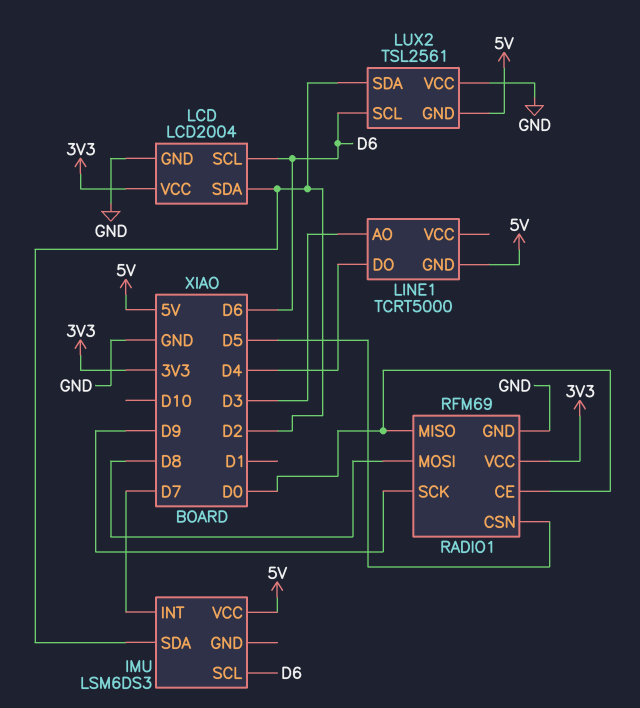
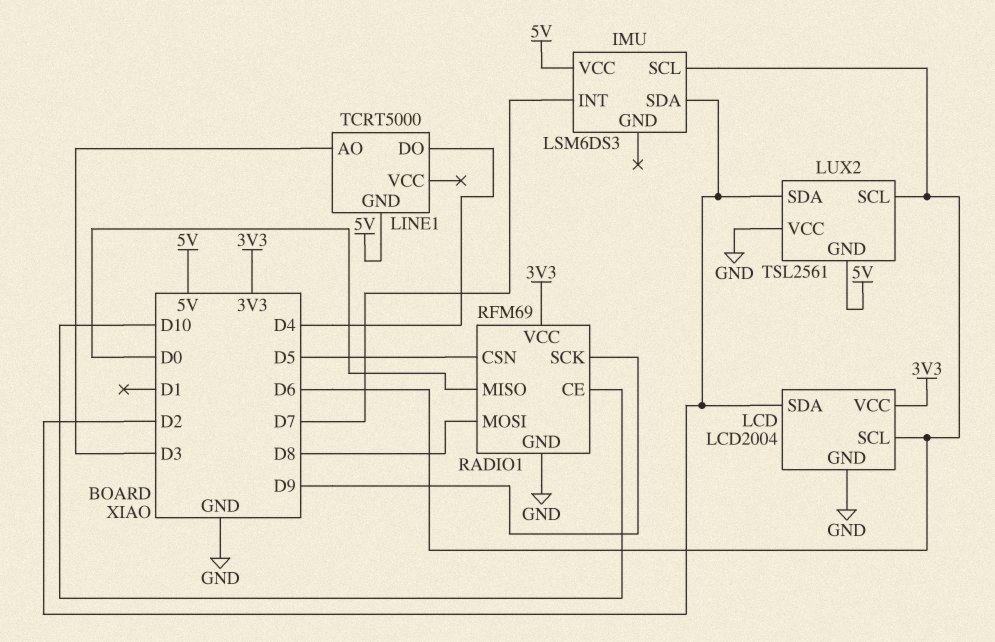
RADIO1 pin CE: D0 -> D10

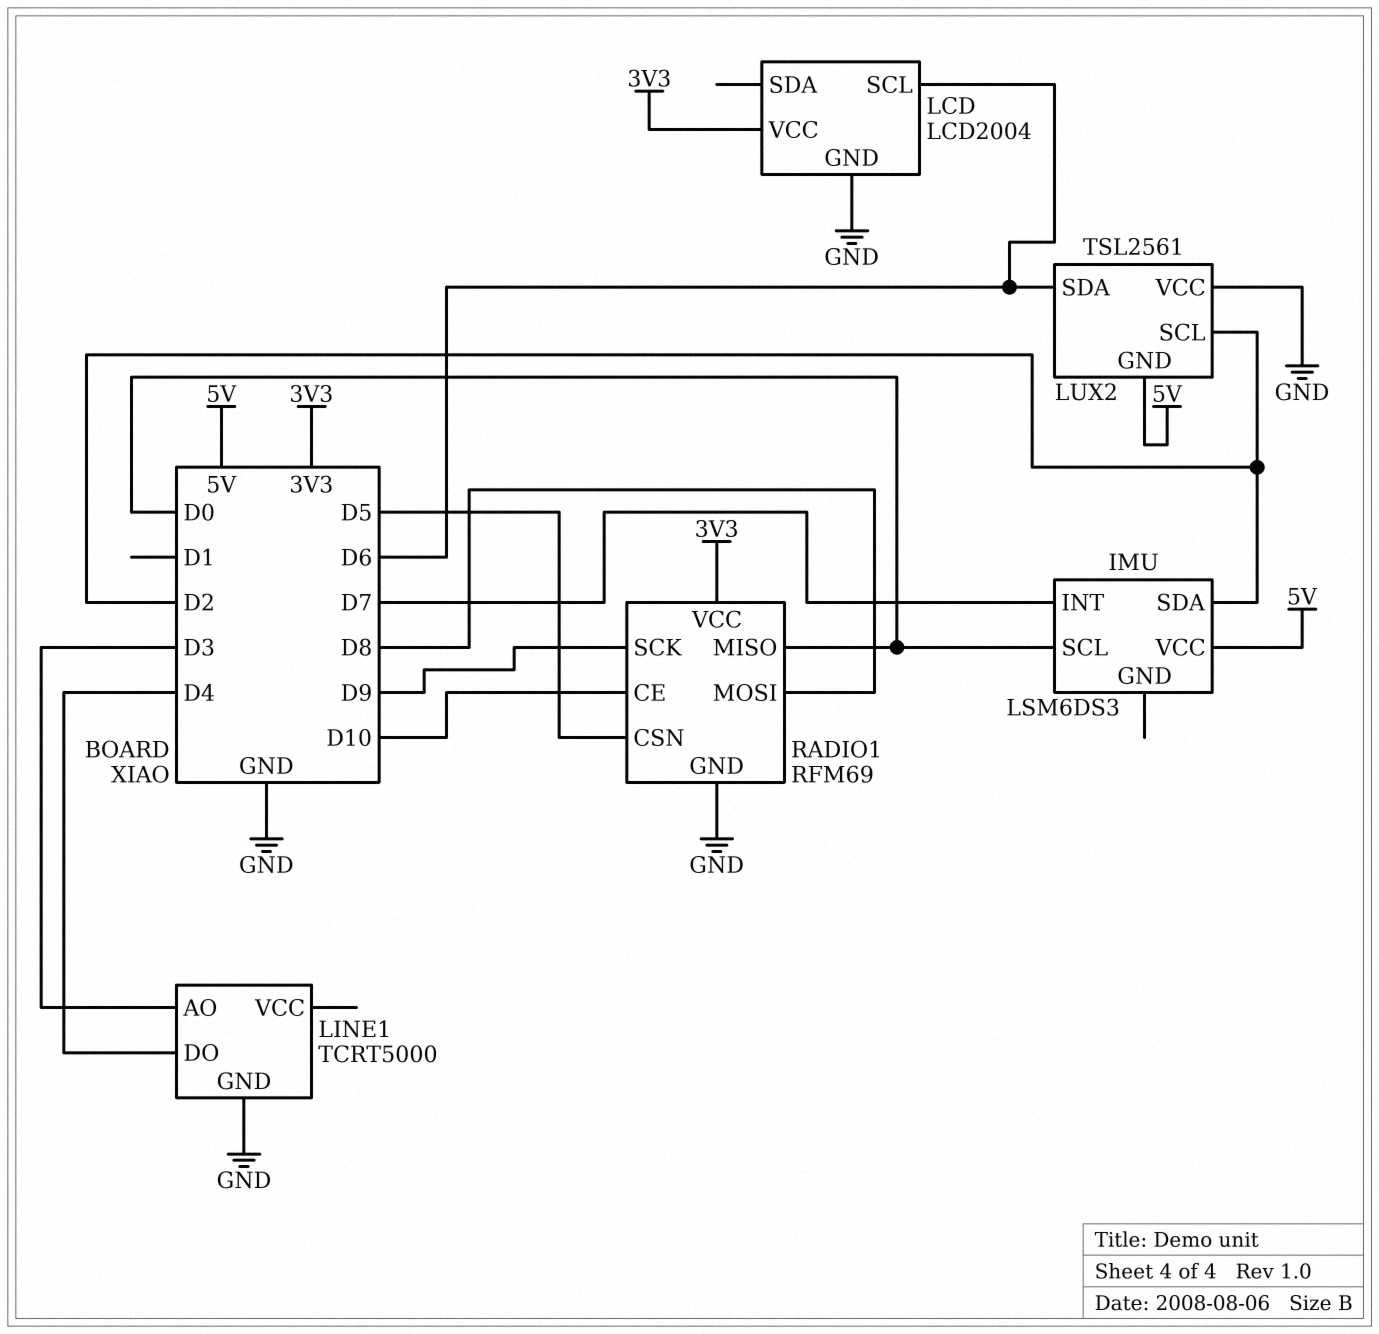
IMU pin SCL: D6 -> D0
LCD pin SDA: D2 -> none
LINE1 pin GND: 5V -> GND
LUX2 pin SCL: D6 -> D2
LUX2 pin SDA: D2 -> D6

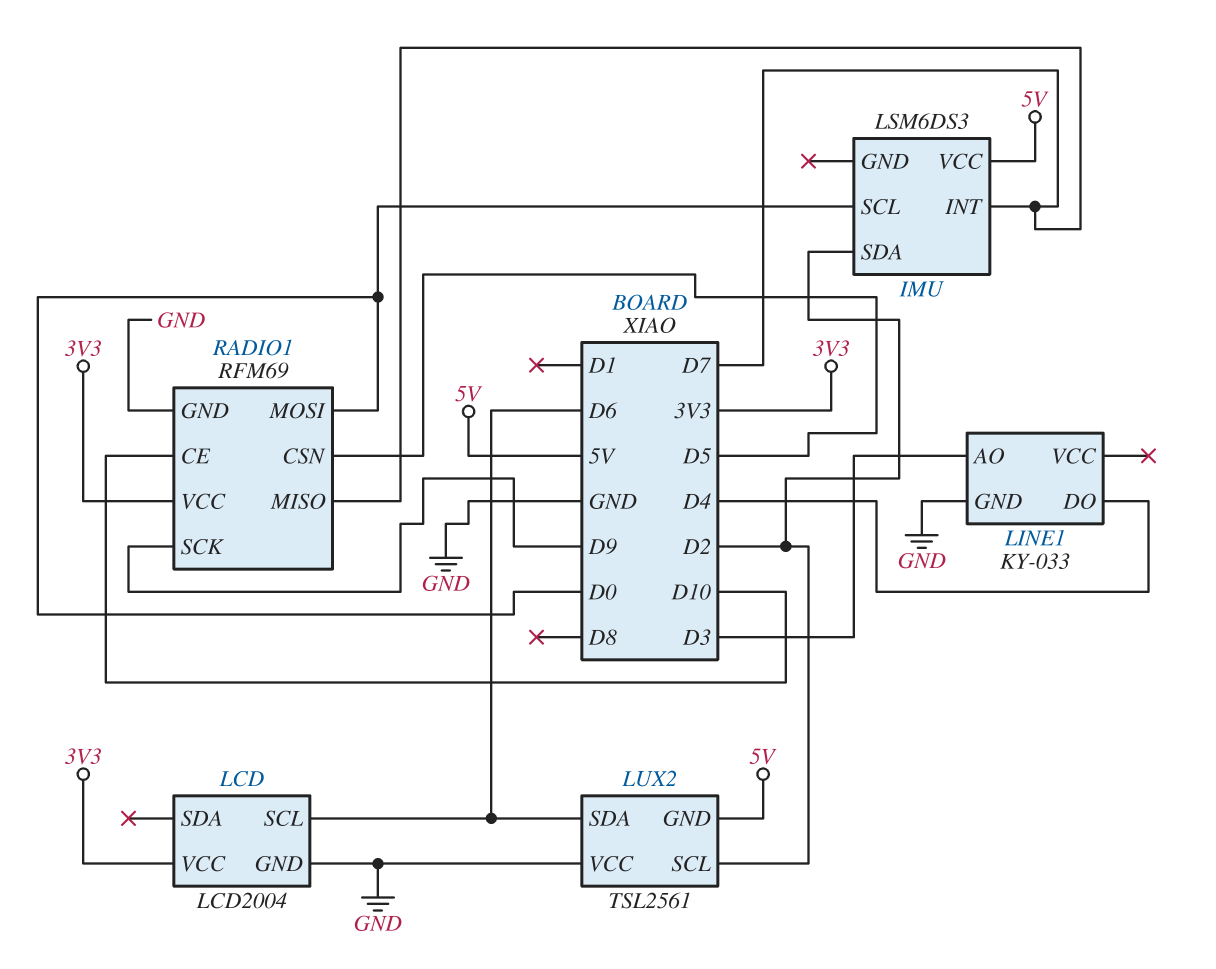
LINE1: TCRT5000 -> KY-033
RADIO1 pin MISO: D0 -> D7
RADIO1 pin MOSI: D8 -> D0

